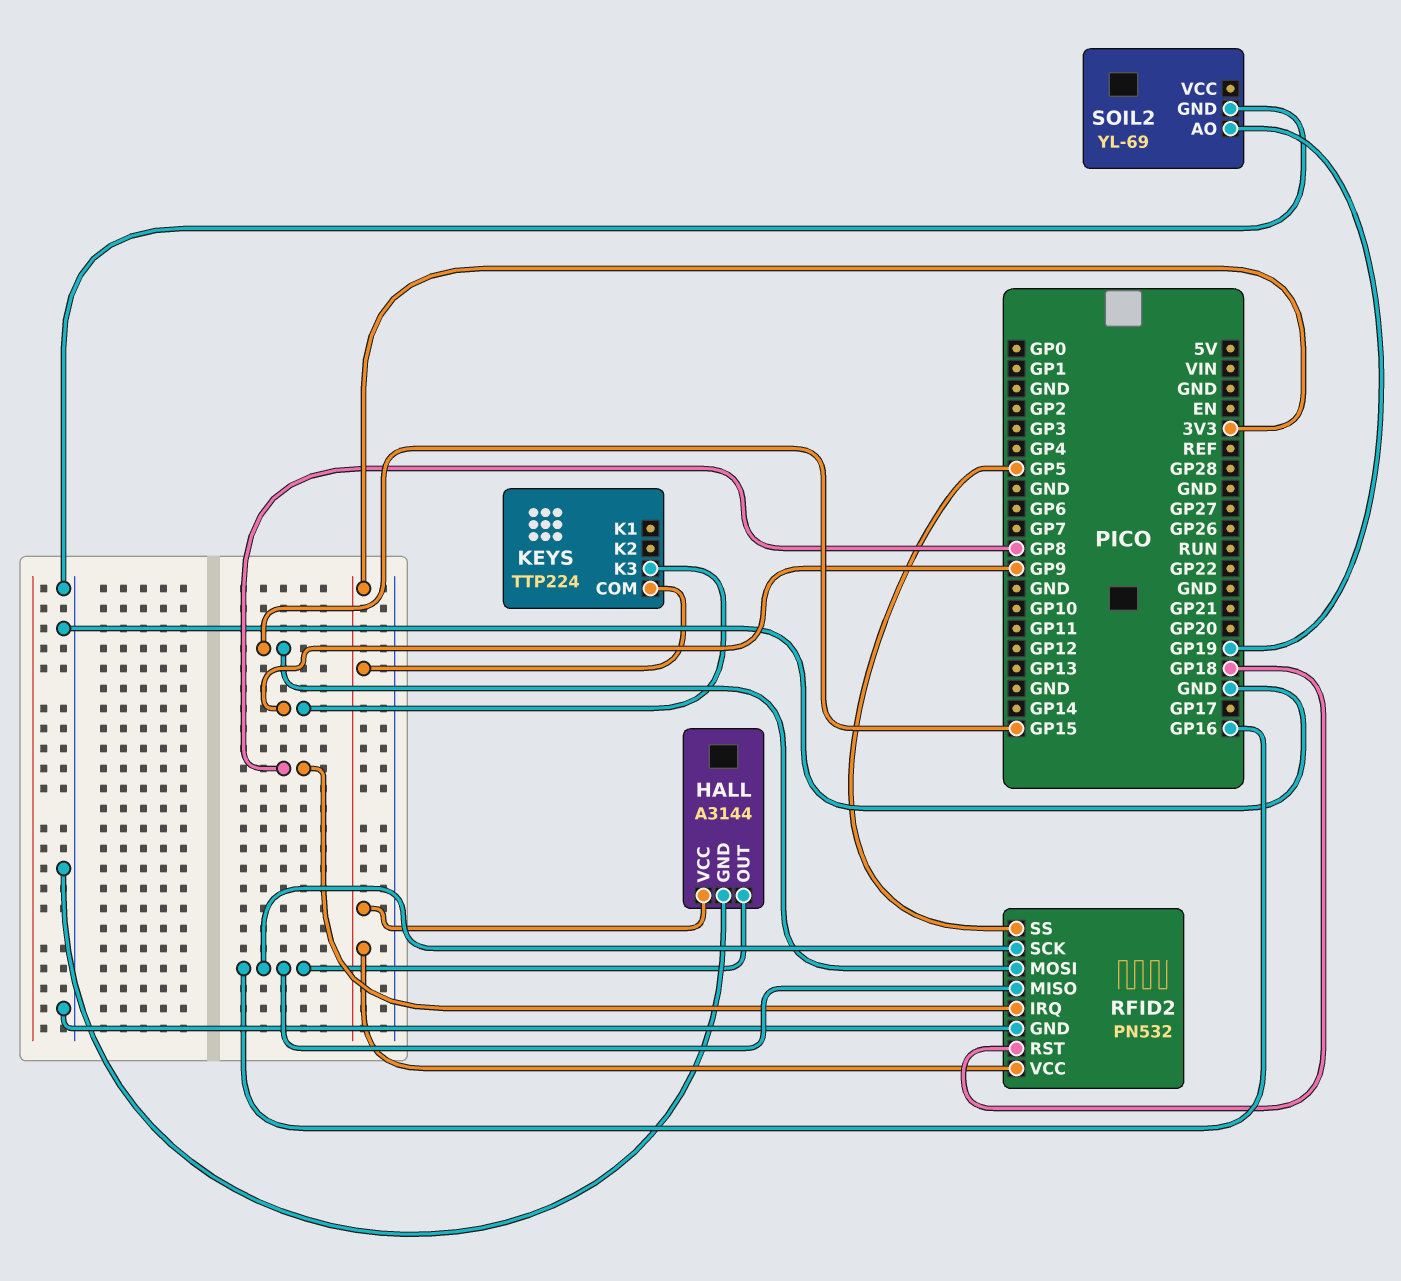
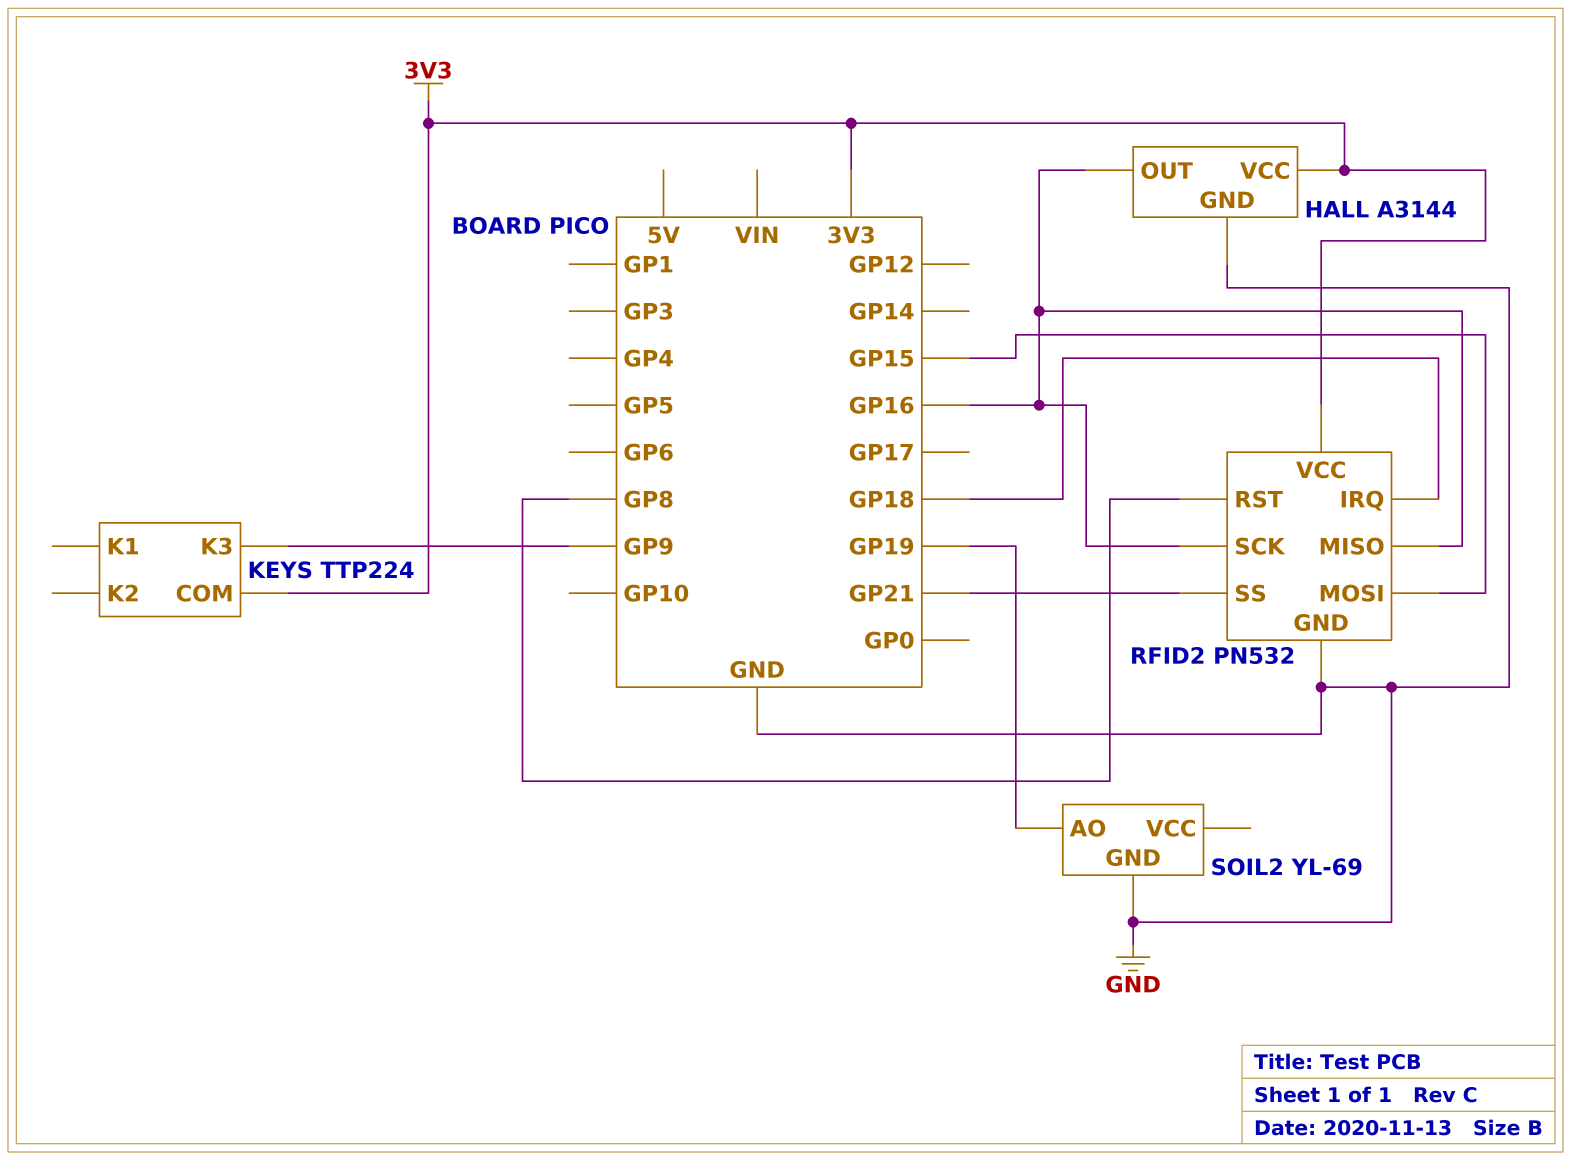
RFID2 pin IRQ: GP8 -> GP18
RFID2 pin RST: GP18 -> GP8
RFID2 pin SS: GP5 -> GP21

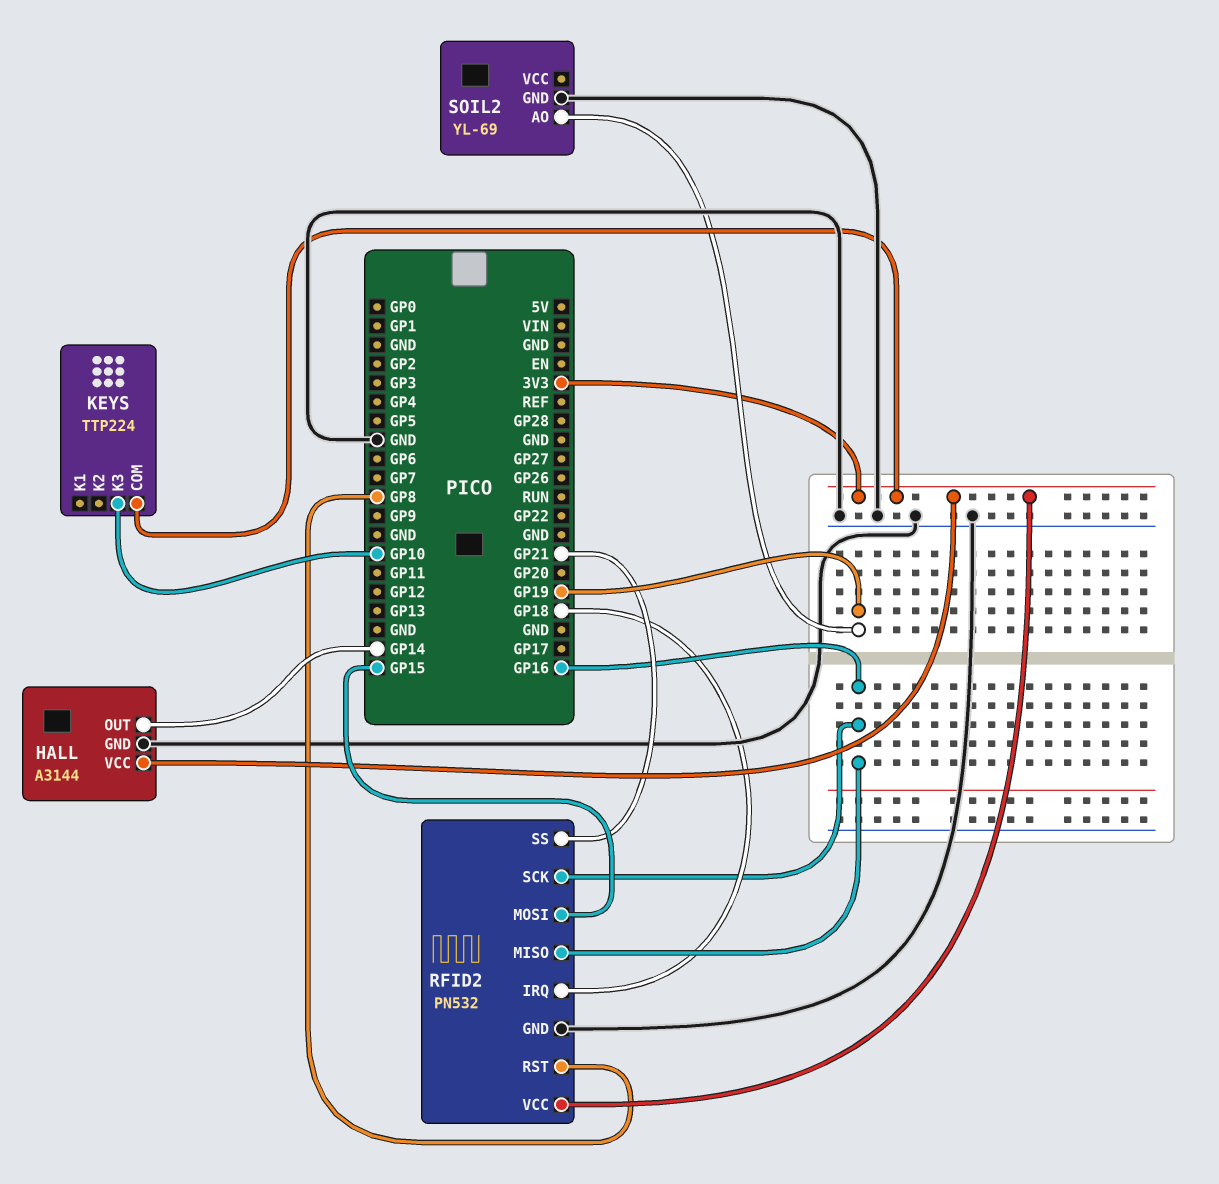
HALL pin OUT: GP16 -> GP14
KEYS pin K3: GP9 -> GP10

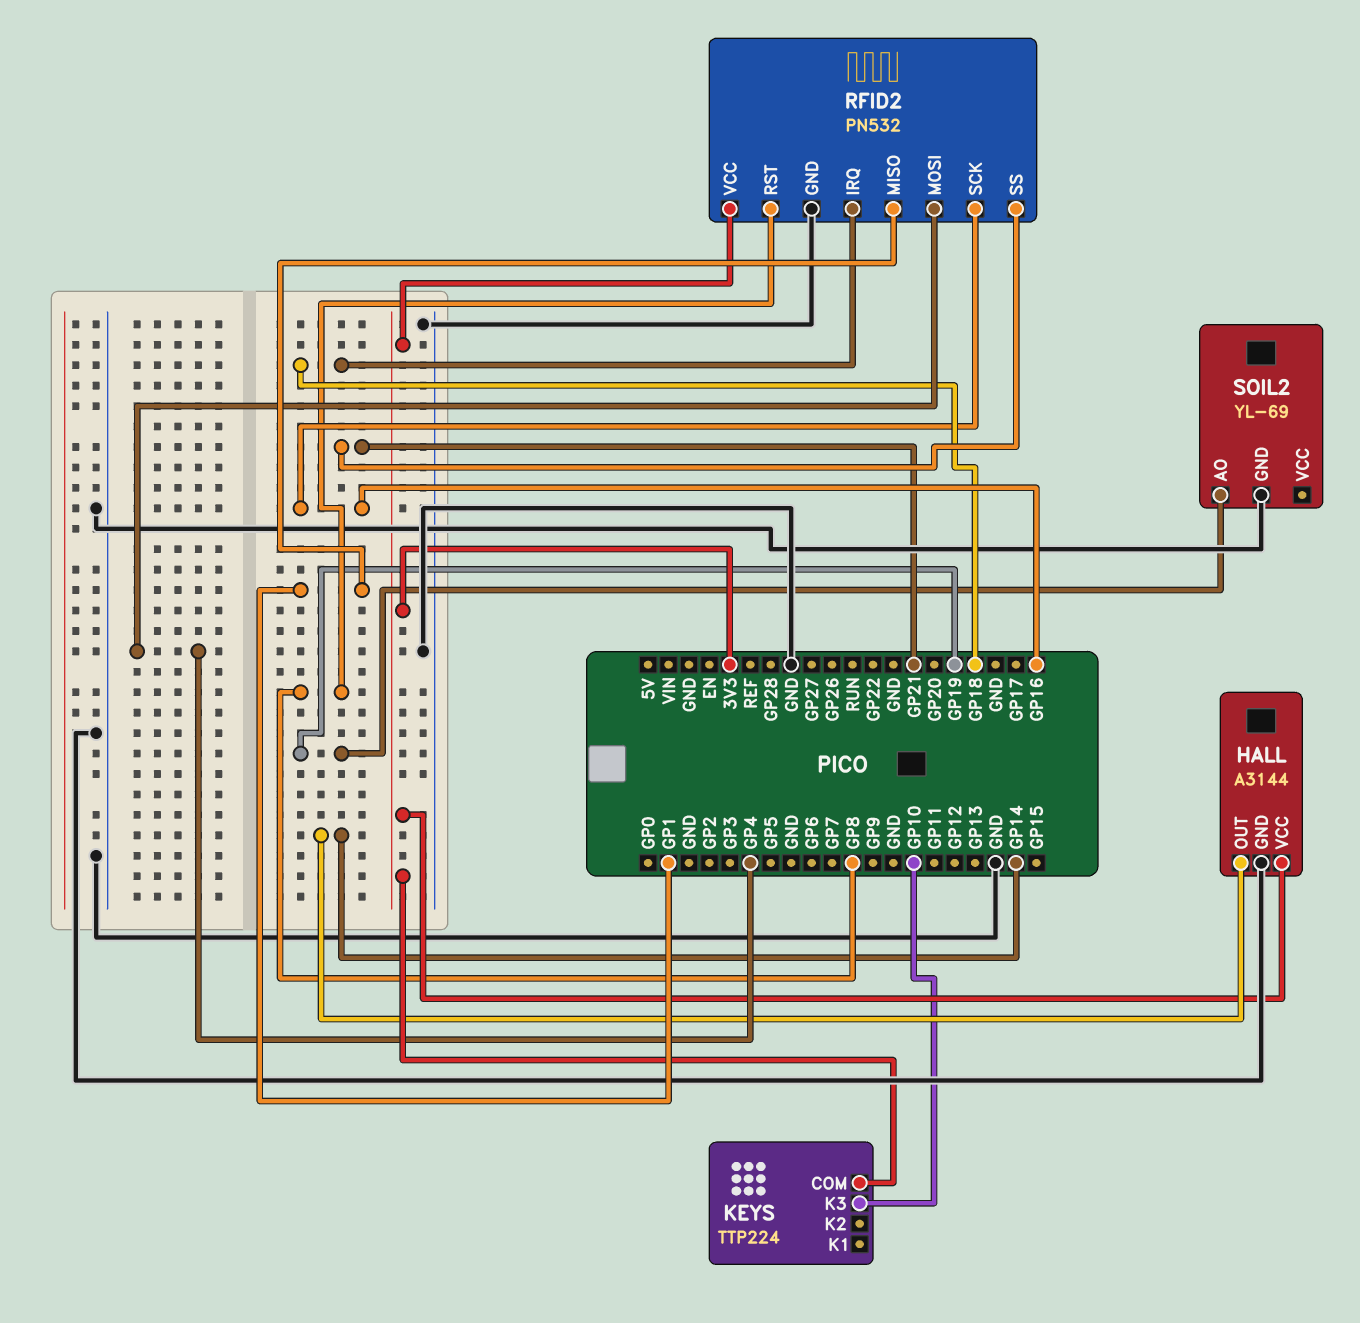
RFID2 pin MISO: GP16 -> GP1
RFID2 pin MOSI: GP15 -> GP4

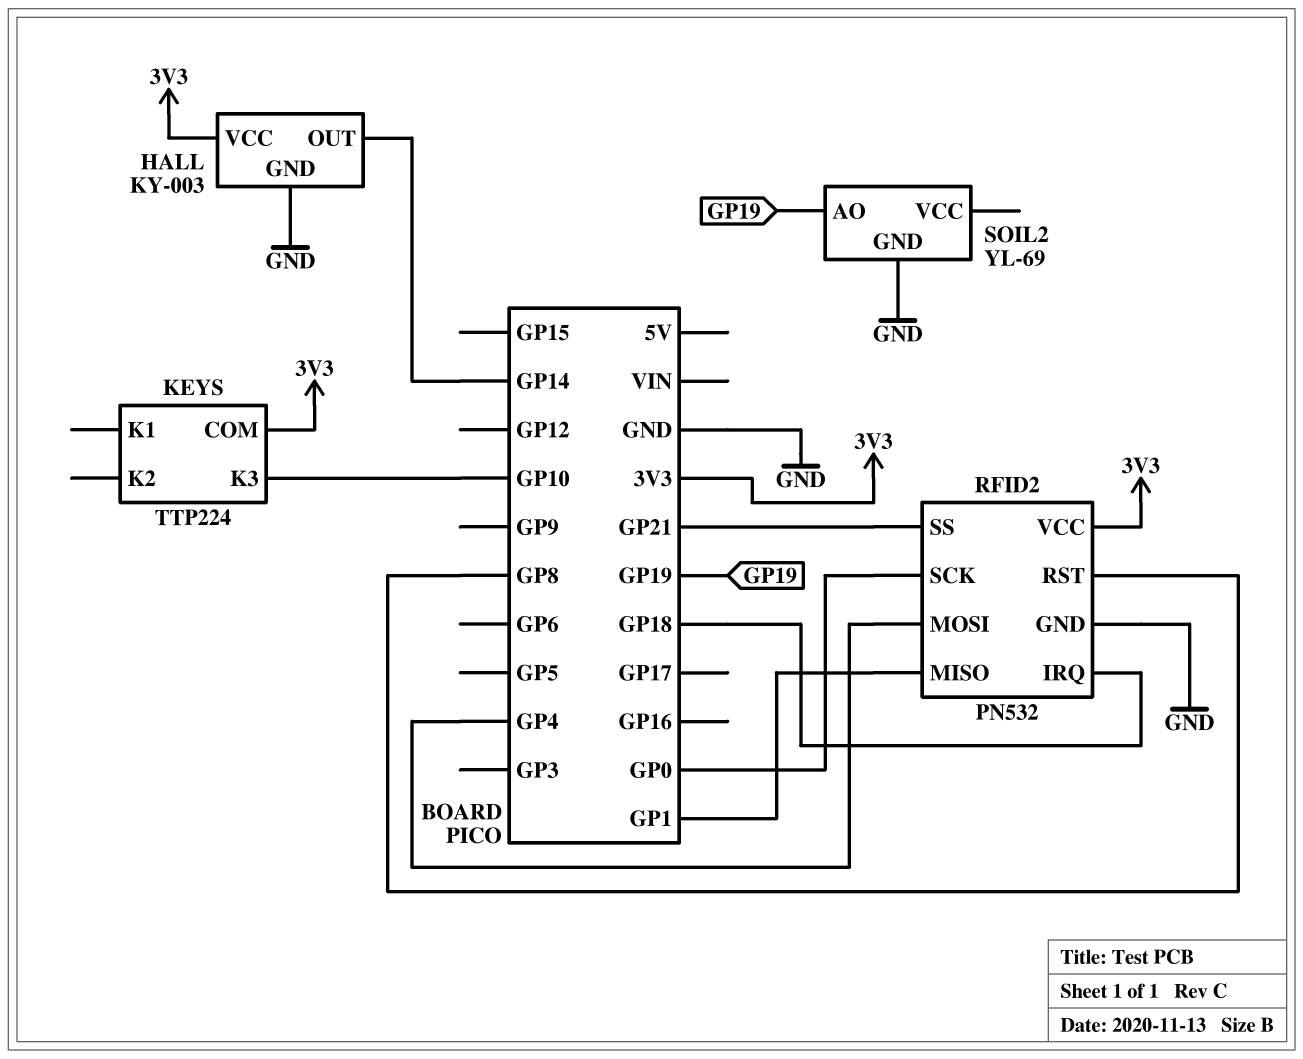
HALL: A3144 -> KY-003
RFID2 pin SCK: GP16 -> GP0

